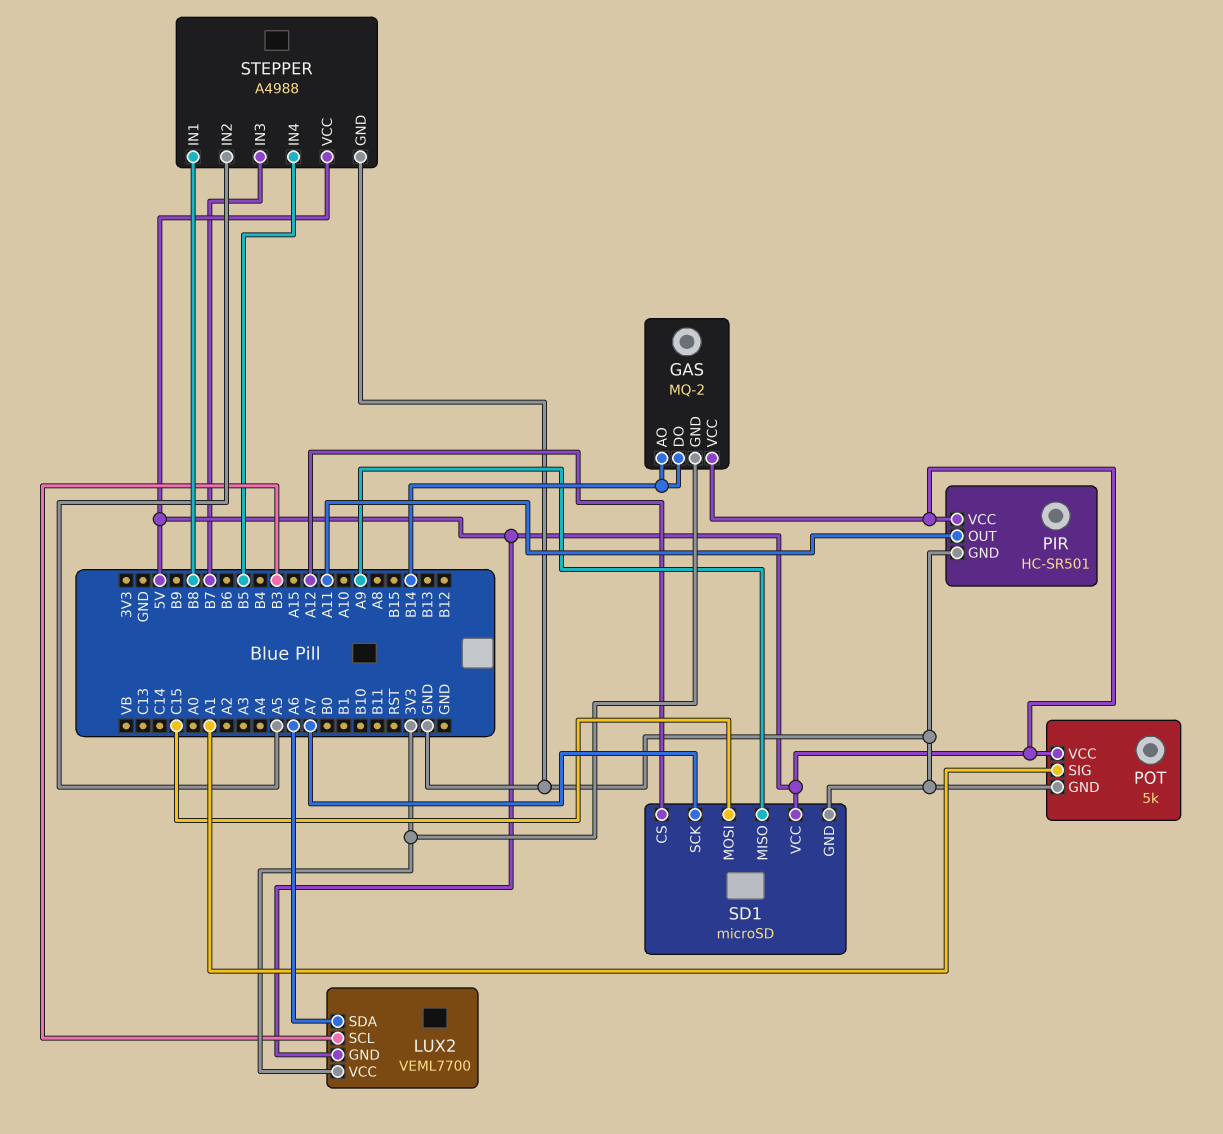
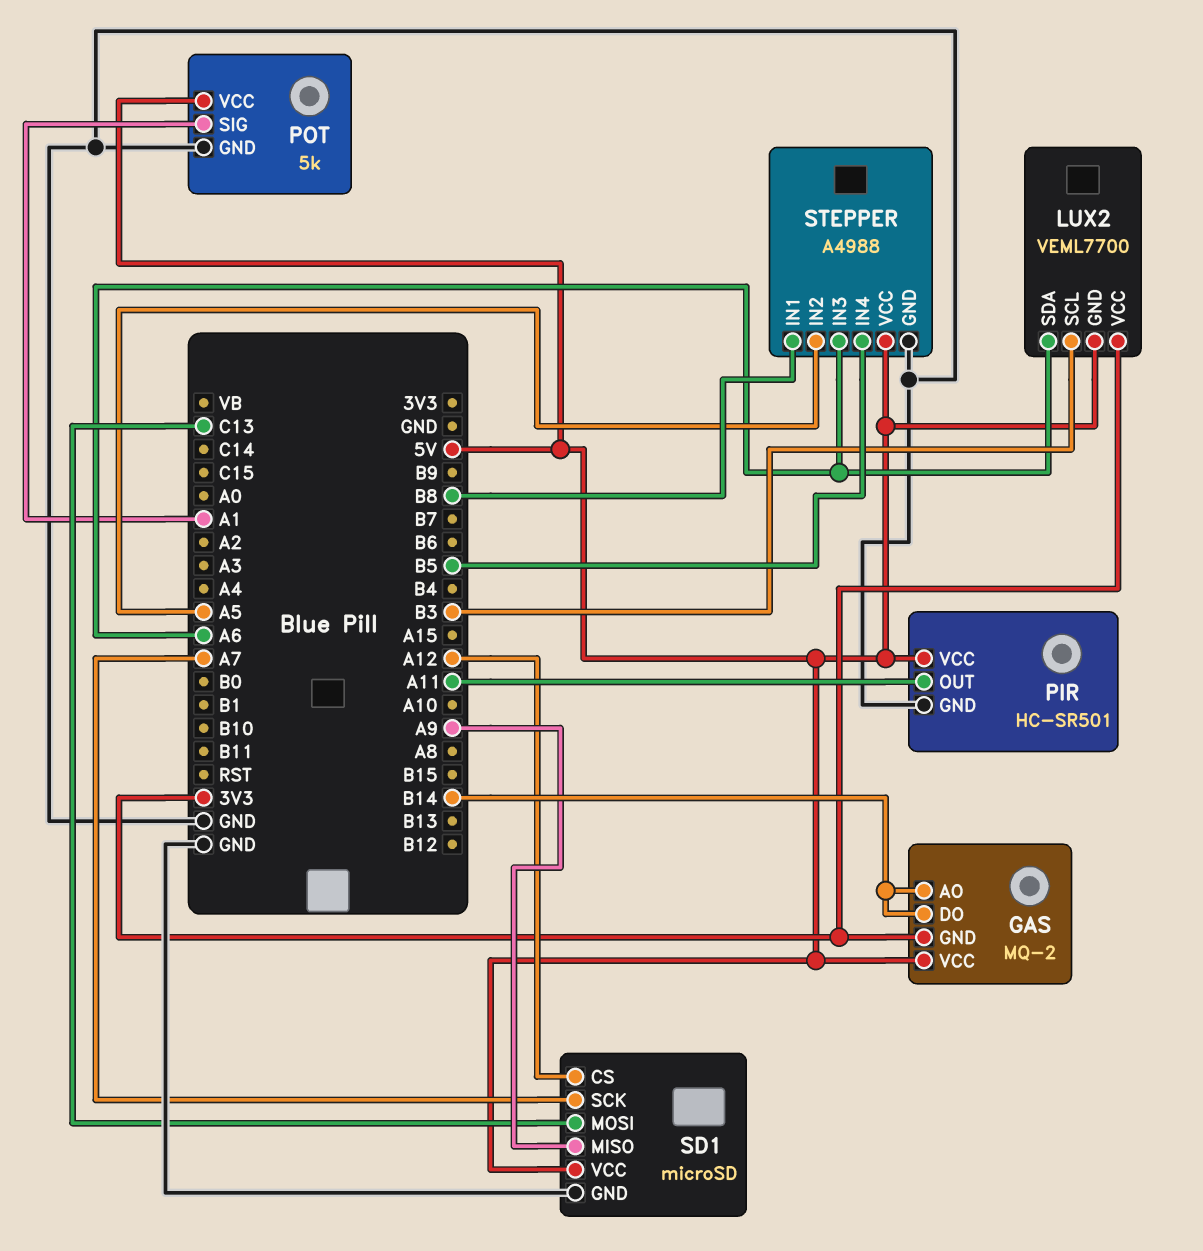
SD1 pin MOSI: C15 -> C13
STEPPER pin IN3: B7 -> A6

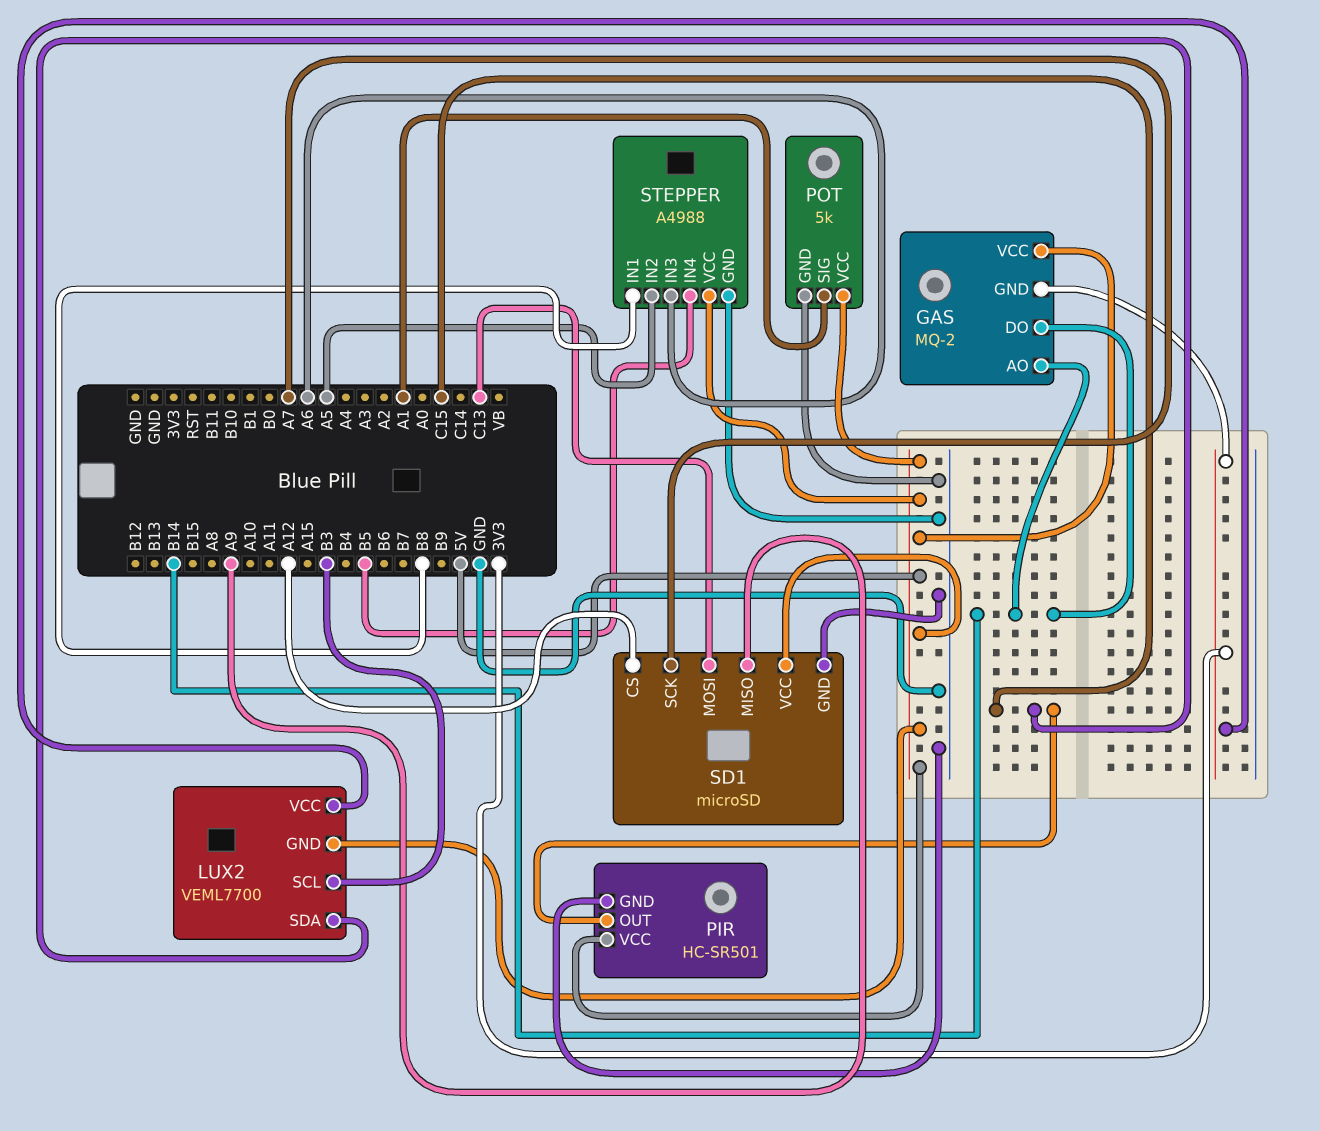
LUX2 pin SDA: A6 -> C15
PIR pin OUT: A11 -> C15

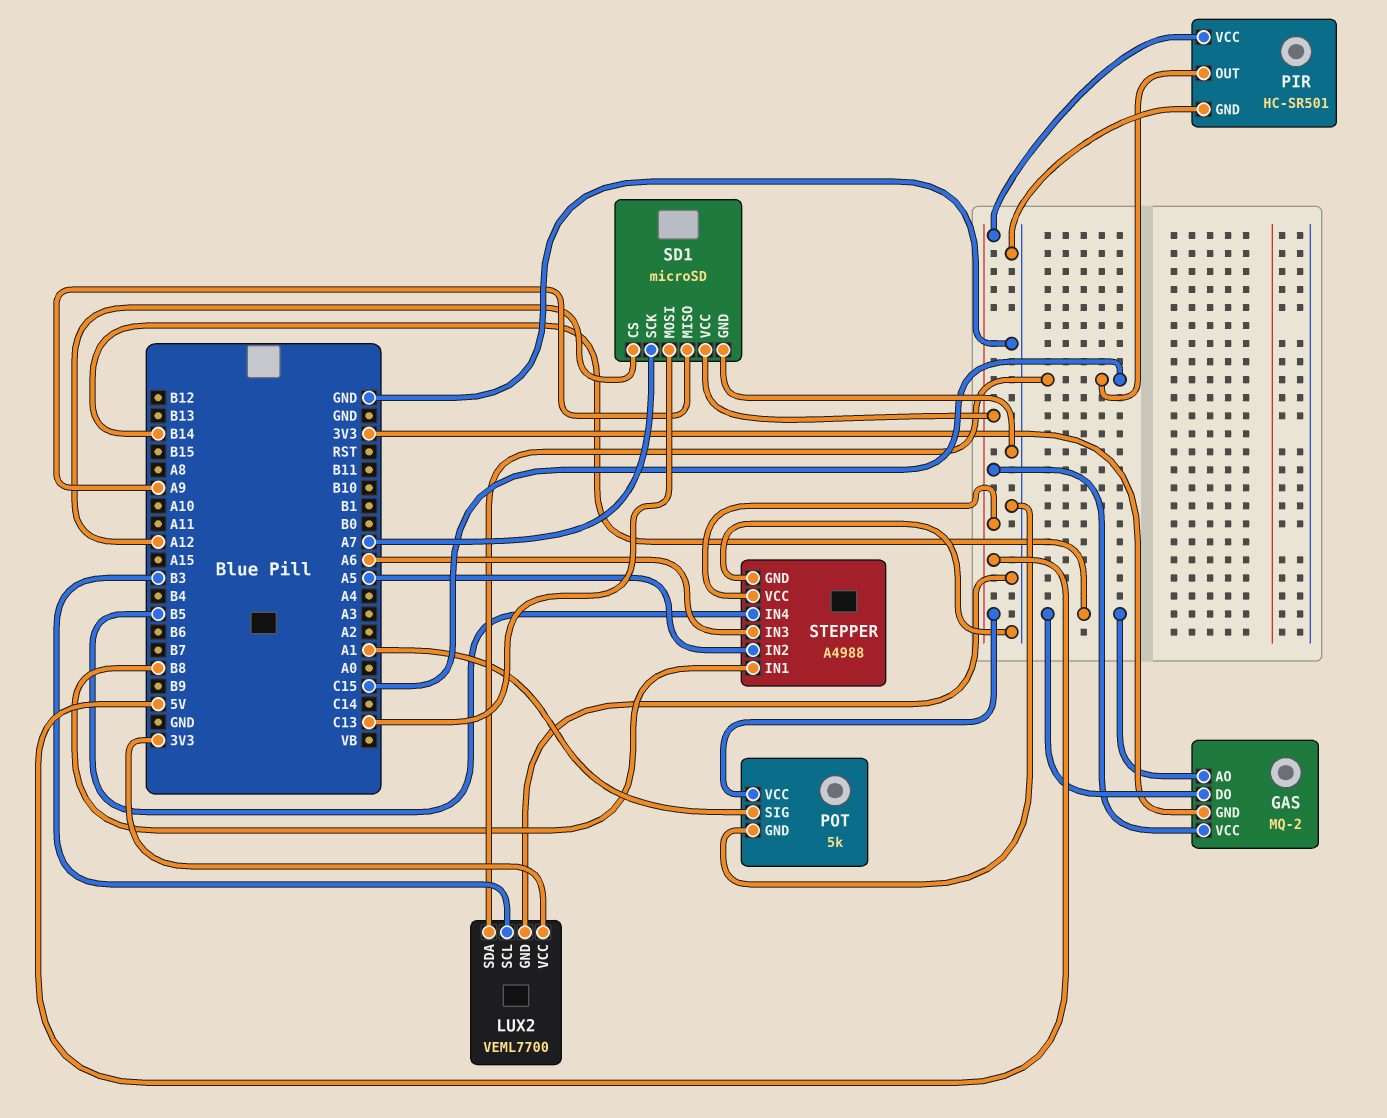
LUX2 pin GND: 5V -> GND

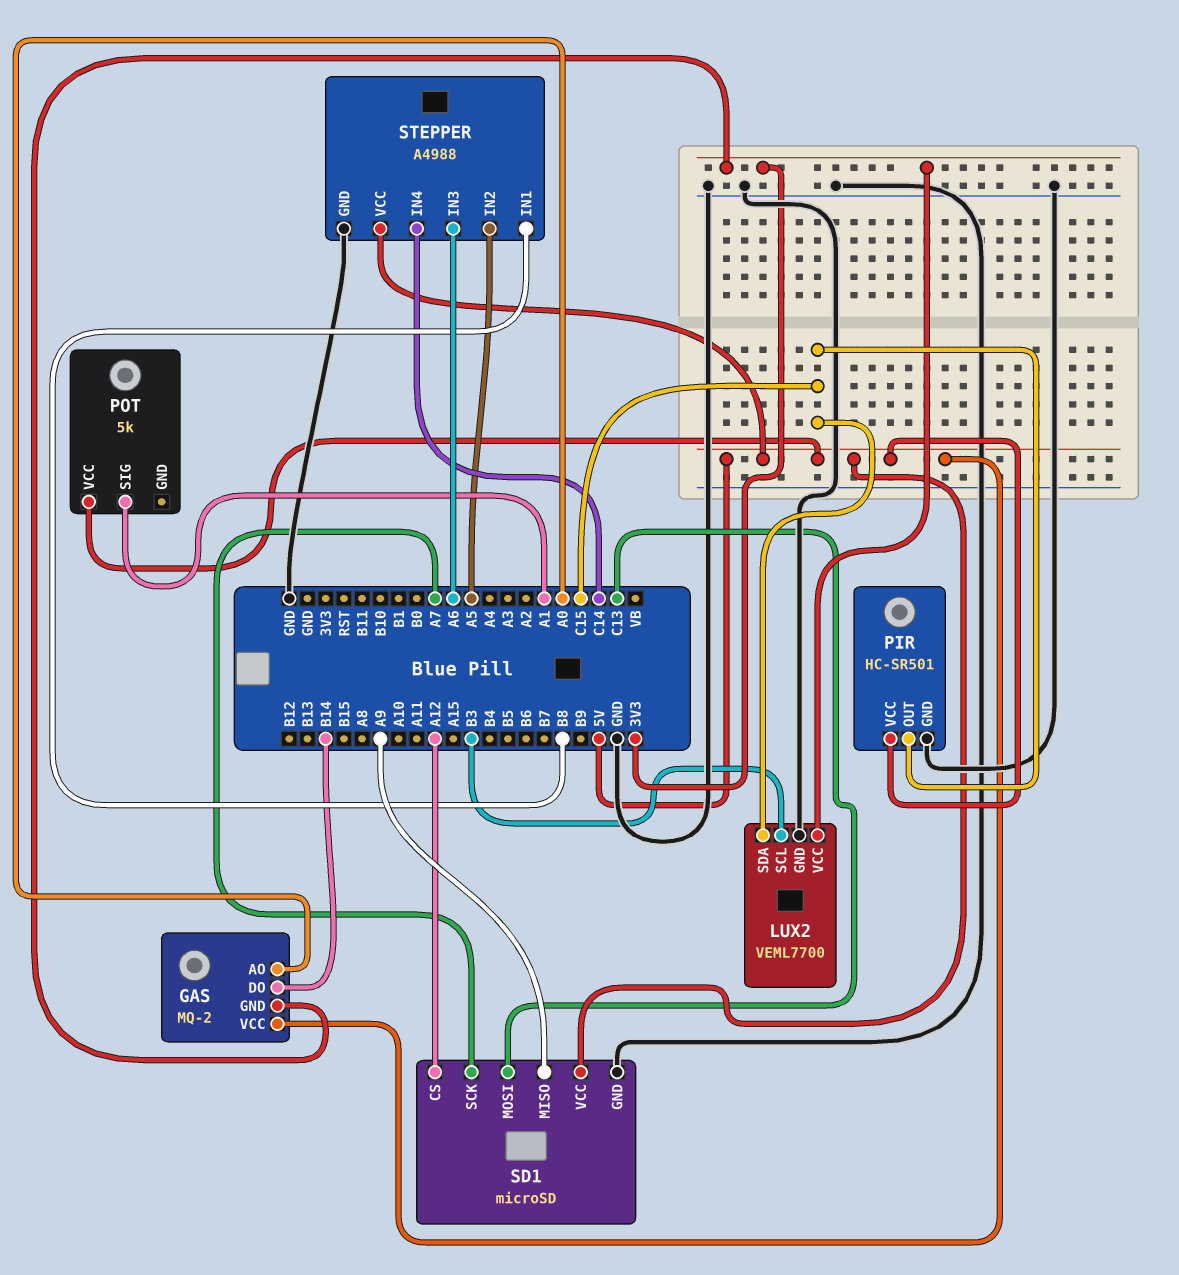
GAS pin AO: B14 -> A0
POT pin GND: GND -> none
STEPPER pin IN4: B5 -> C14

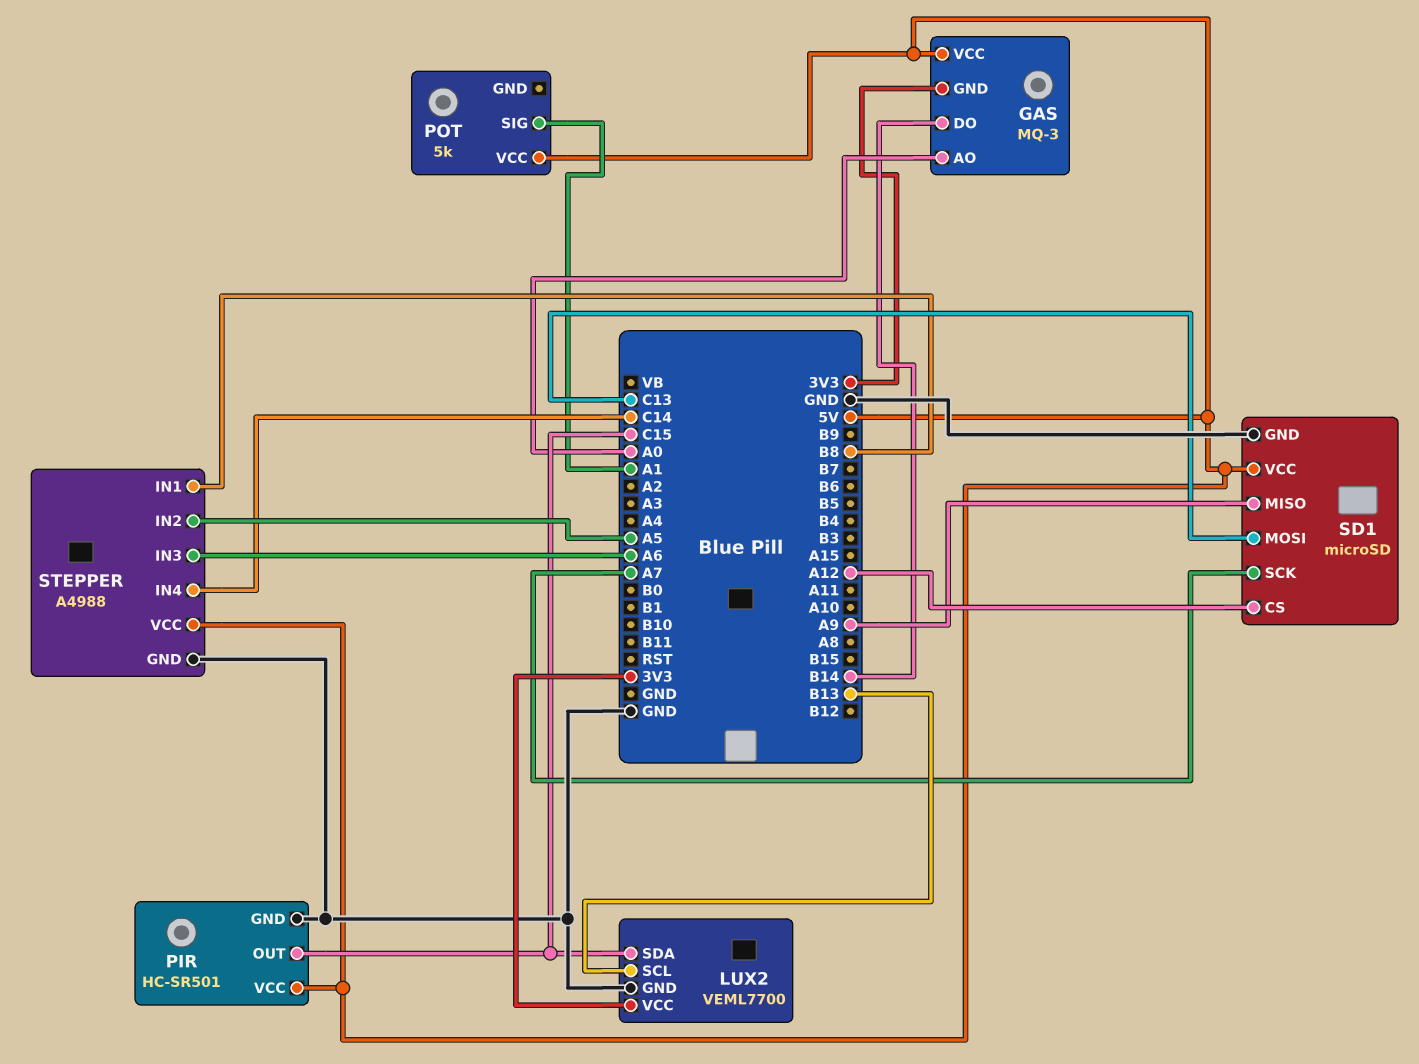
GAS: MQ-2 -> MQ-3
LUX2 pin SCL: B3 -> B13

